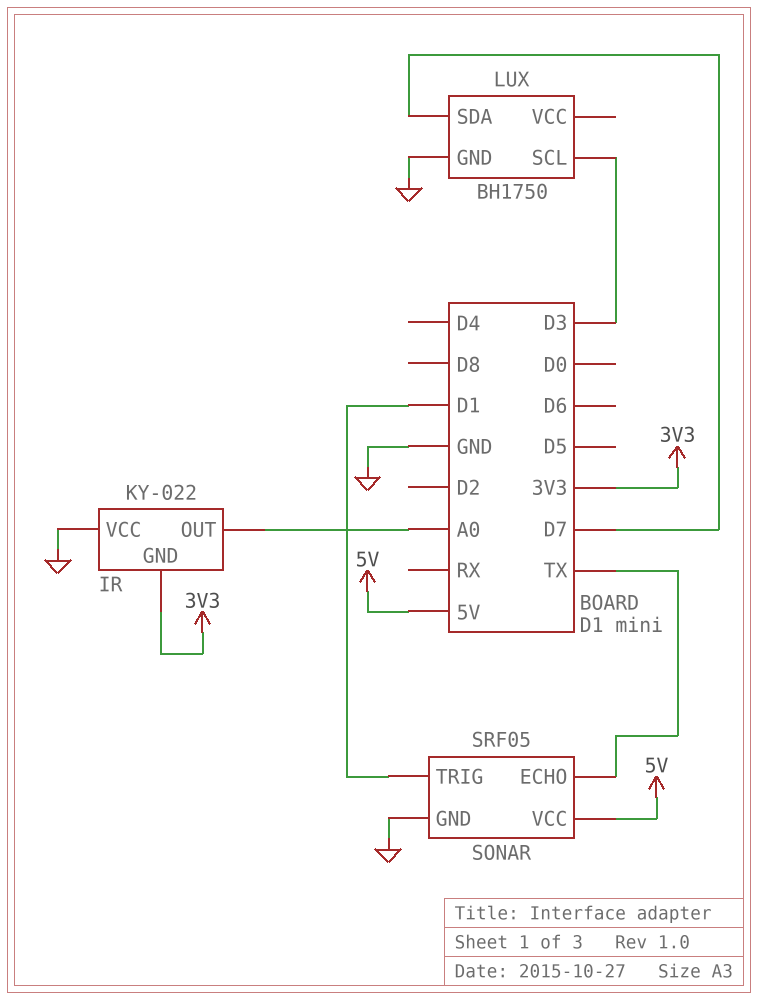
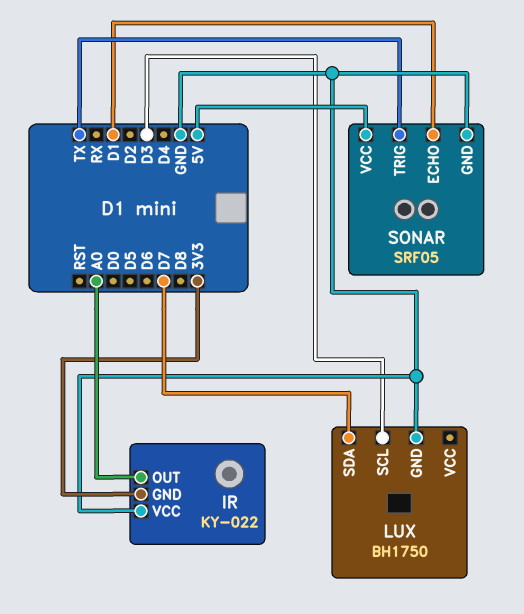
SONAR pin ECHO: TX -> D1
SONAR pin TRIG: D1 -> TX

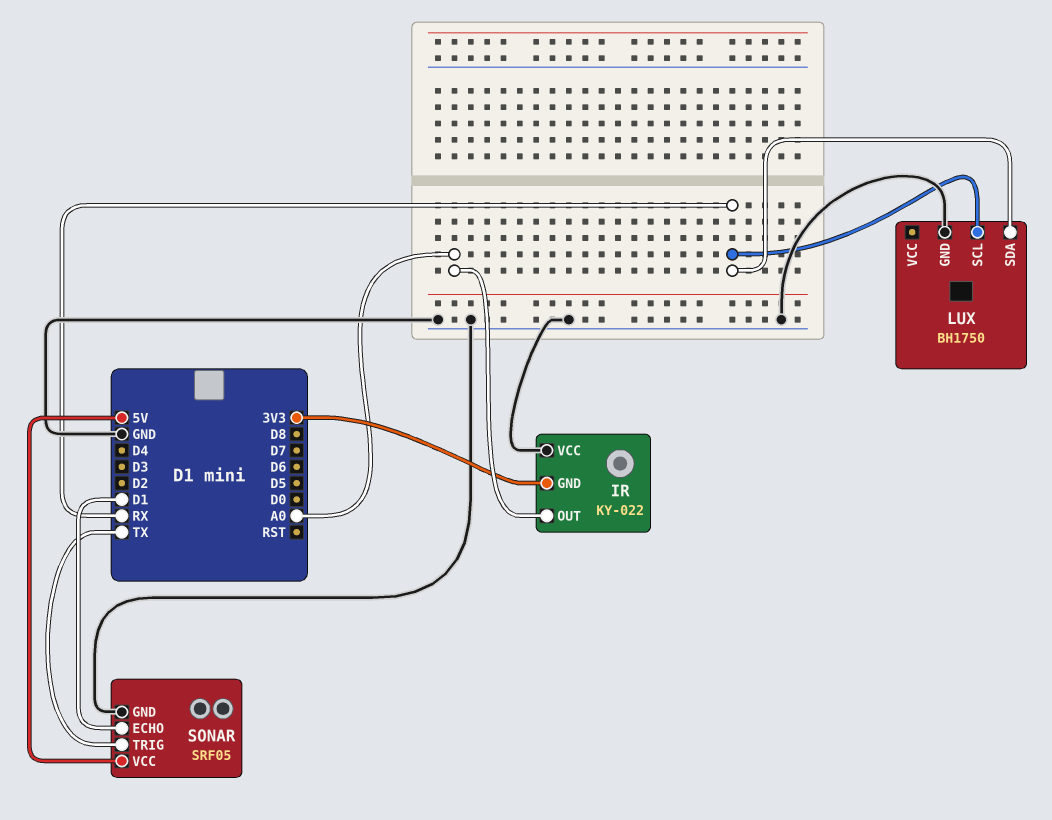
LUX pin SCL: D3 -> RX
LUX pin SDA: D7 -> RX

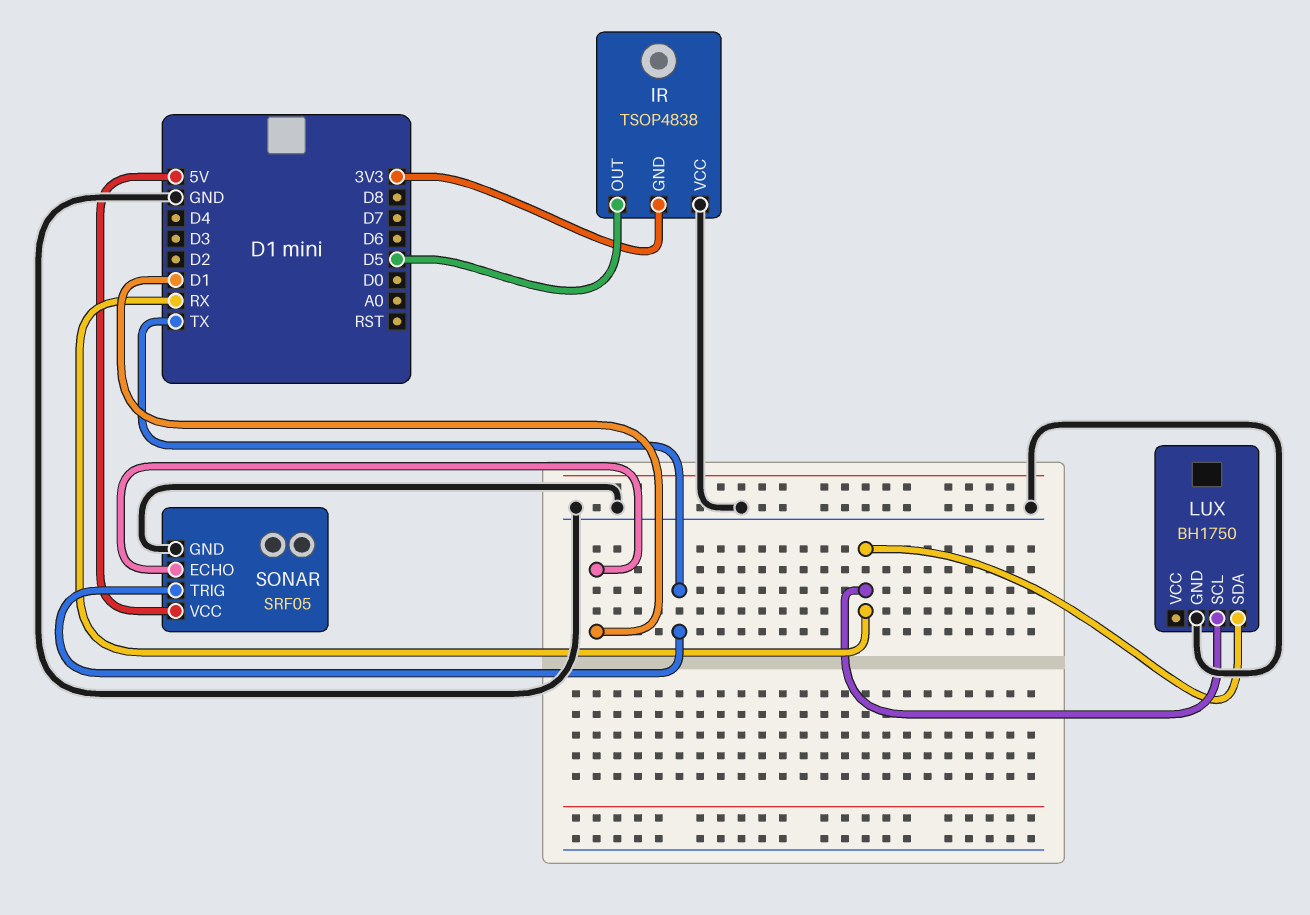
IR: KY-022 -> TSOP4838
IR pin OUT: A0 -> D5

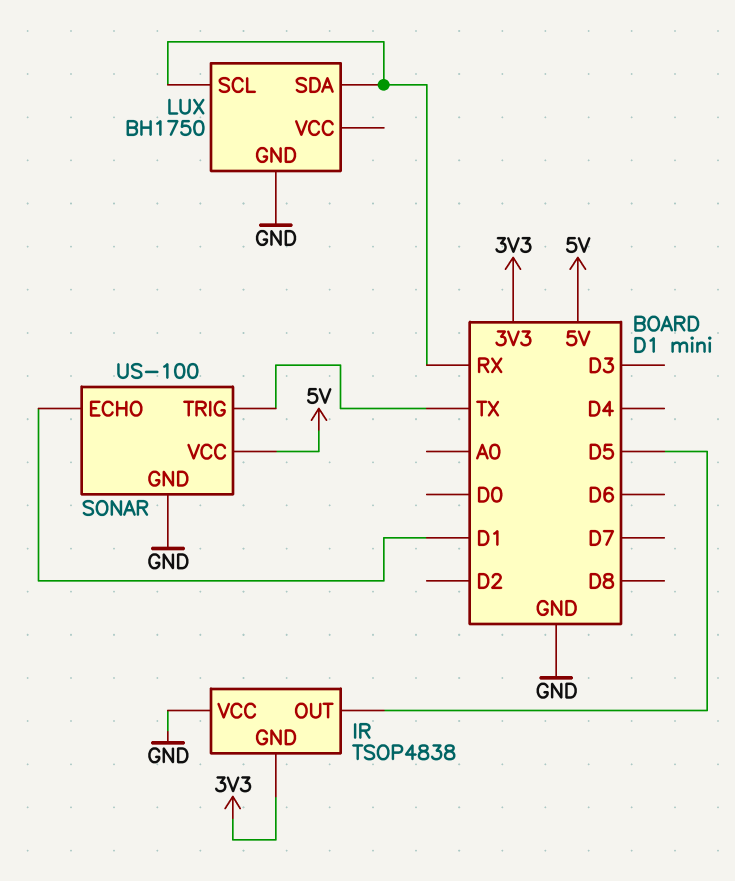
SONAR: SRF05 -> US-100

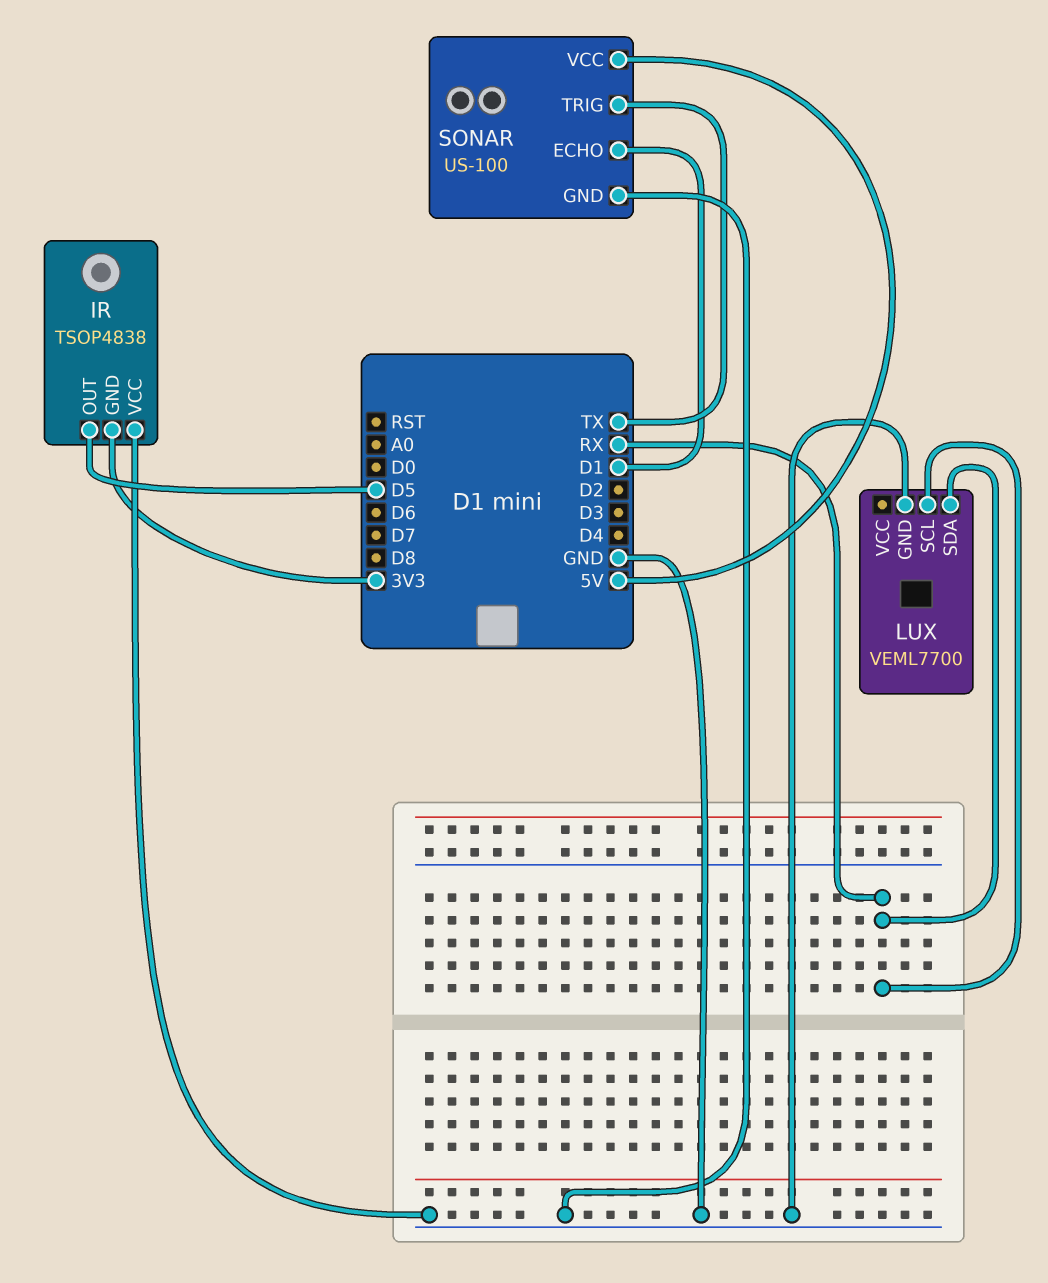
LUX: BH1750 -> VEML7700

